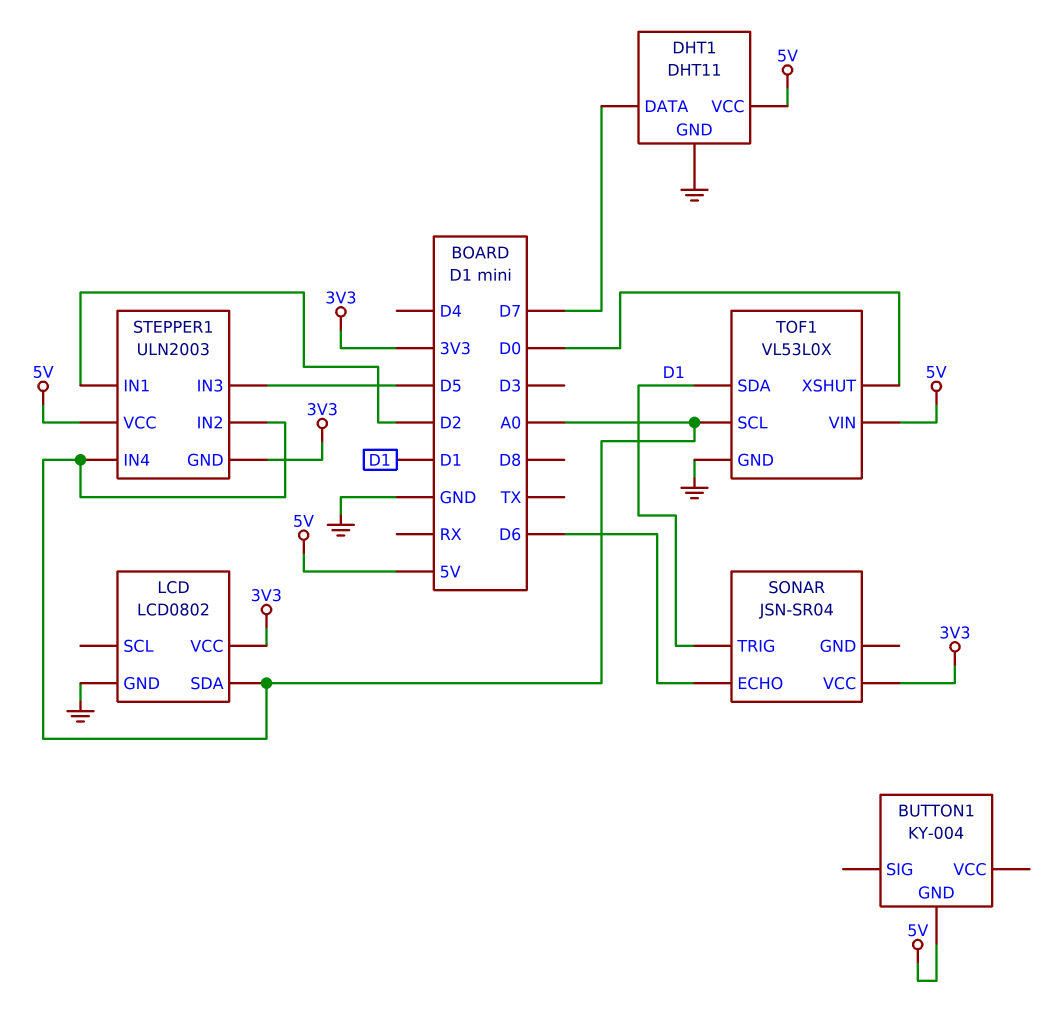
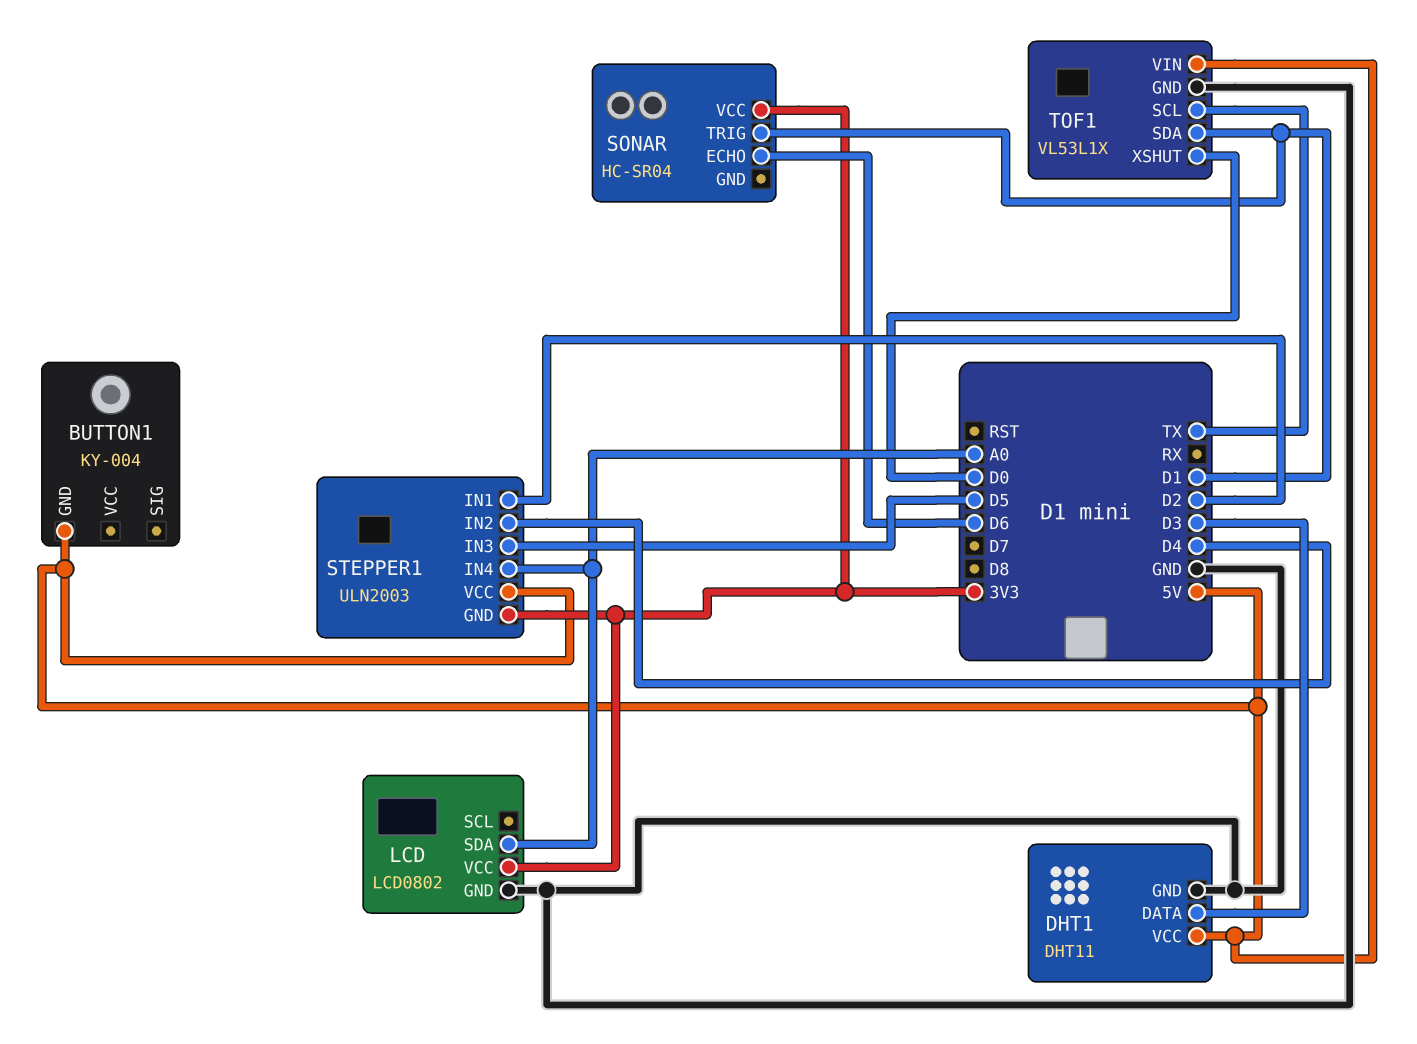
DHT1 pin DATA: D7 -> D3
SONAR: JSN-SR04 -> HC-SR04
STEPPER1 pin IN2: A0 -> D4
TOF1: VL53L0X -> VL53L1X
TOF1 pin SCL: A0 -> TX

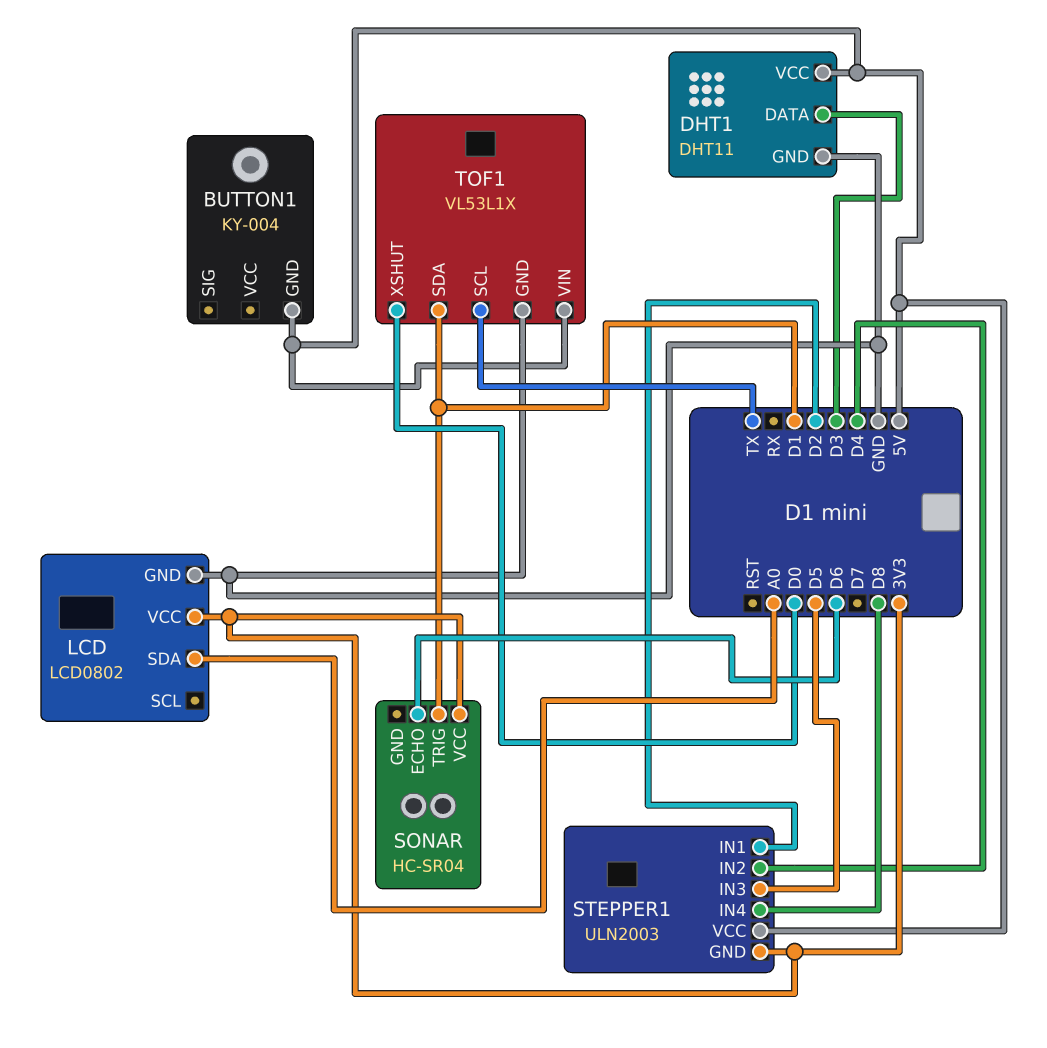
STEPPER1 pin IN4: A0 -> D8

